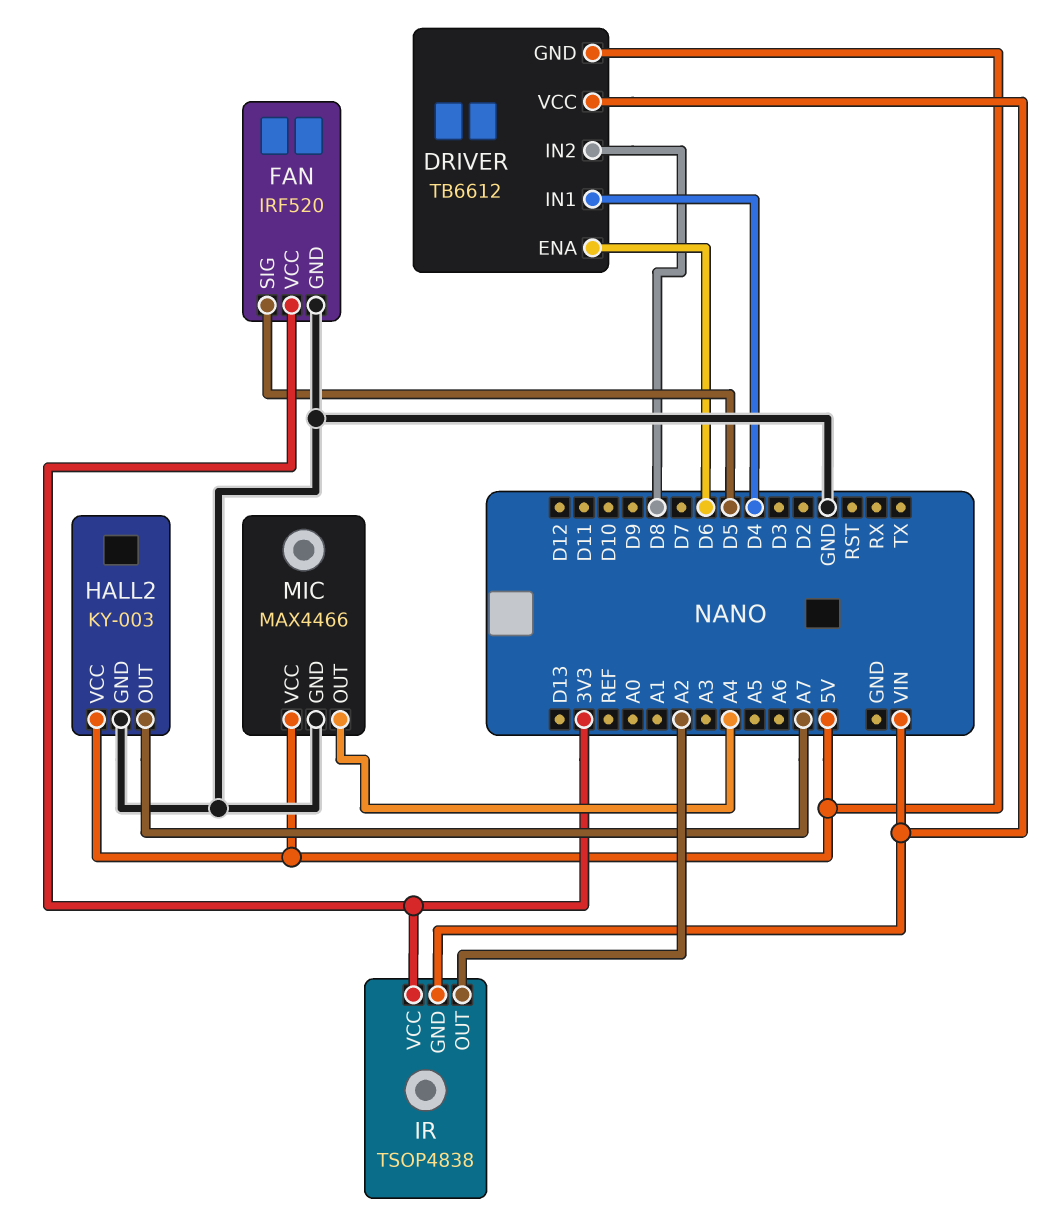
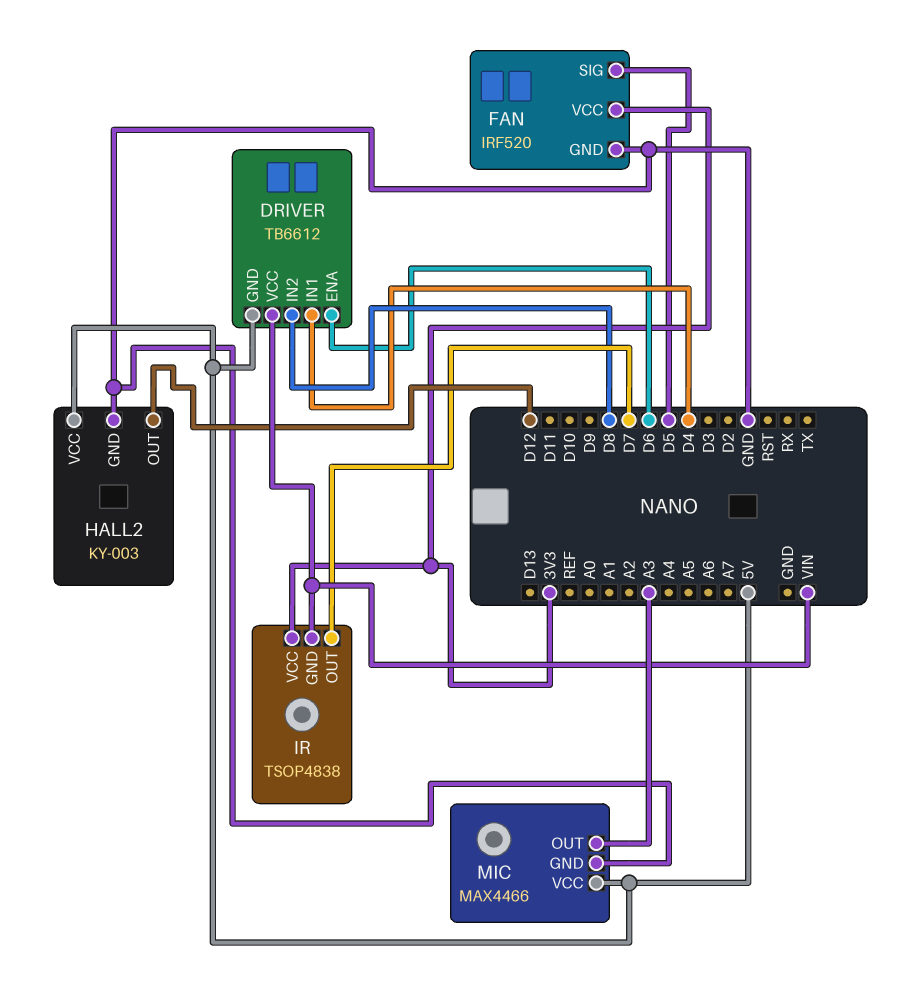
HALL2 pin OUT: A7 -> D12
IR pin OUT: A2 -> D7
MIC pin OUT: A4 -> A3

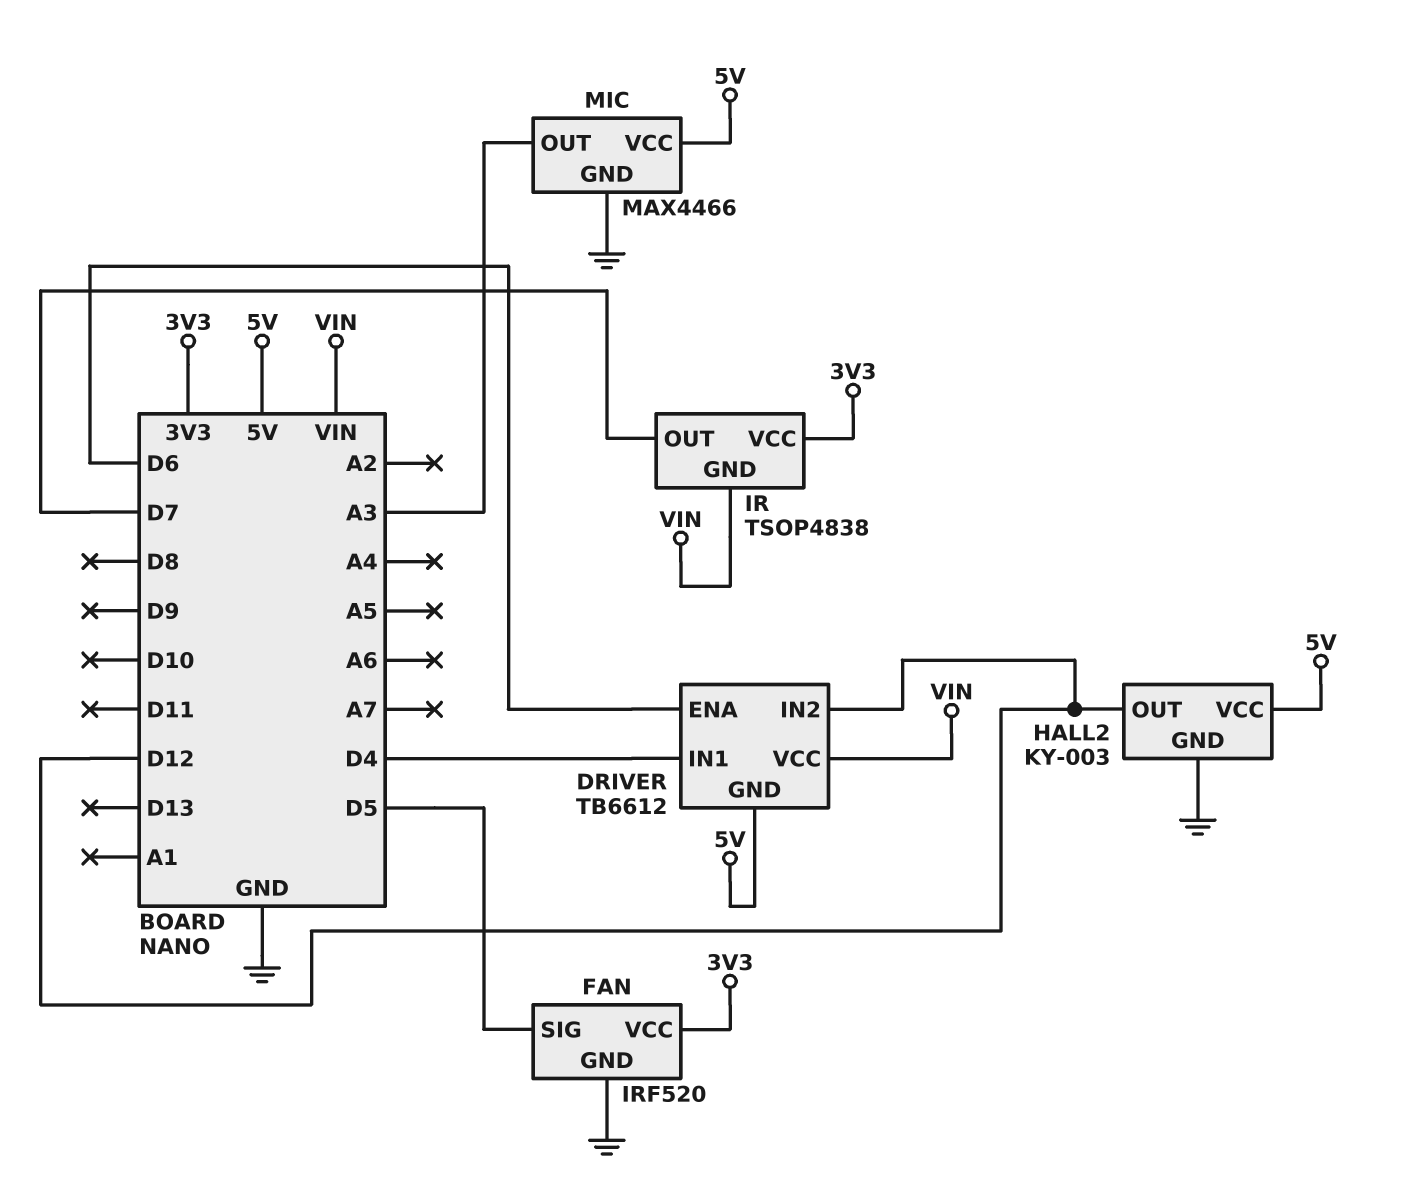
DRIVER pin IN2: D8 -> D12

